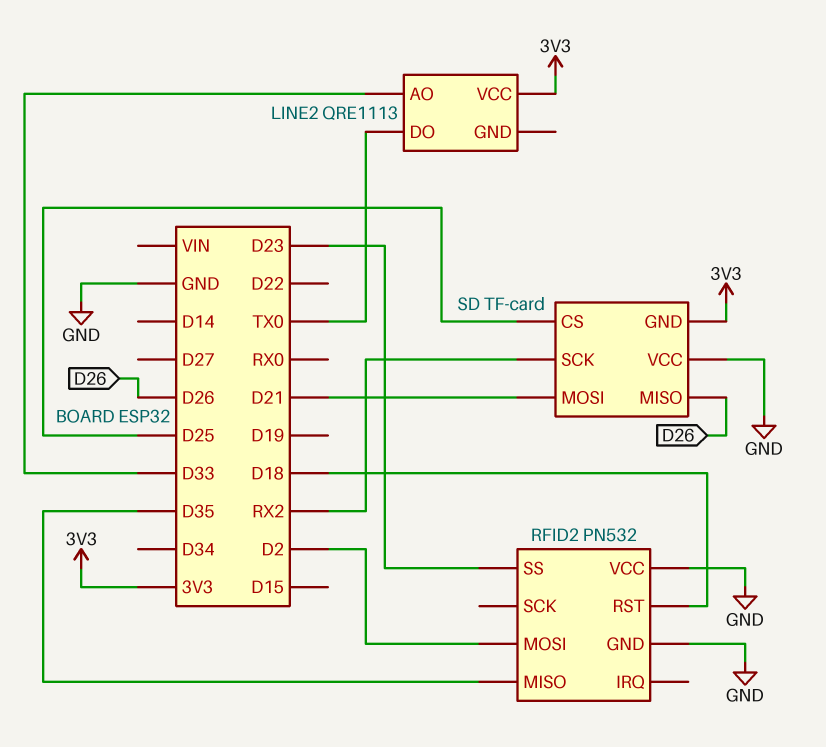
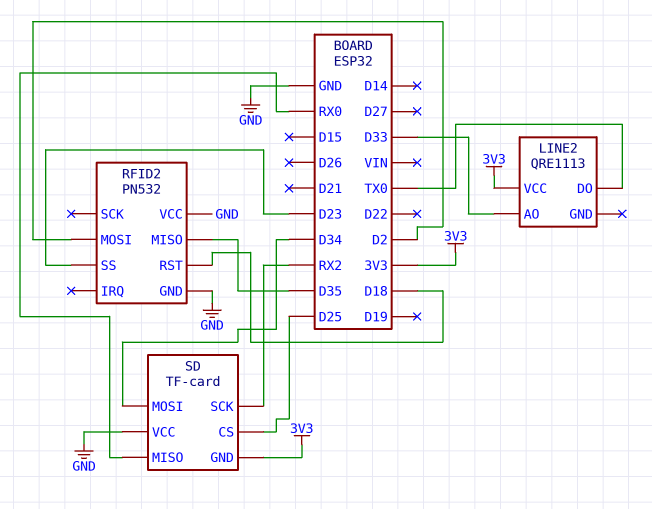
SD pin MISO: D26 -> RX0
SD pin MOSI: D21 -> D34

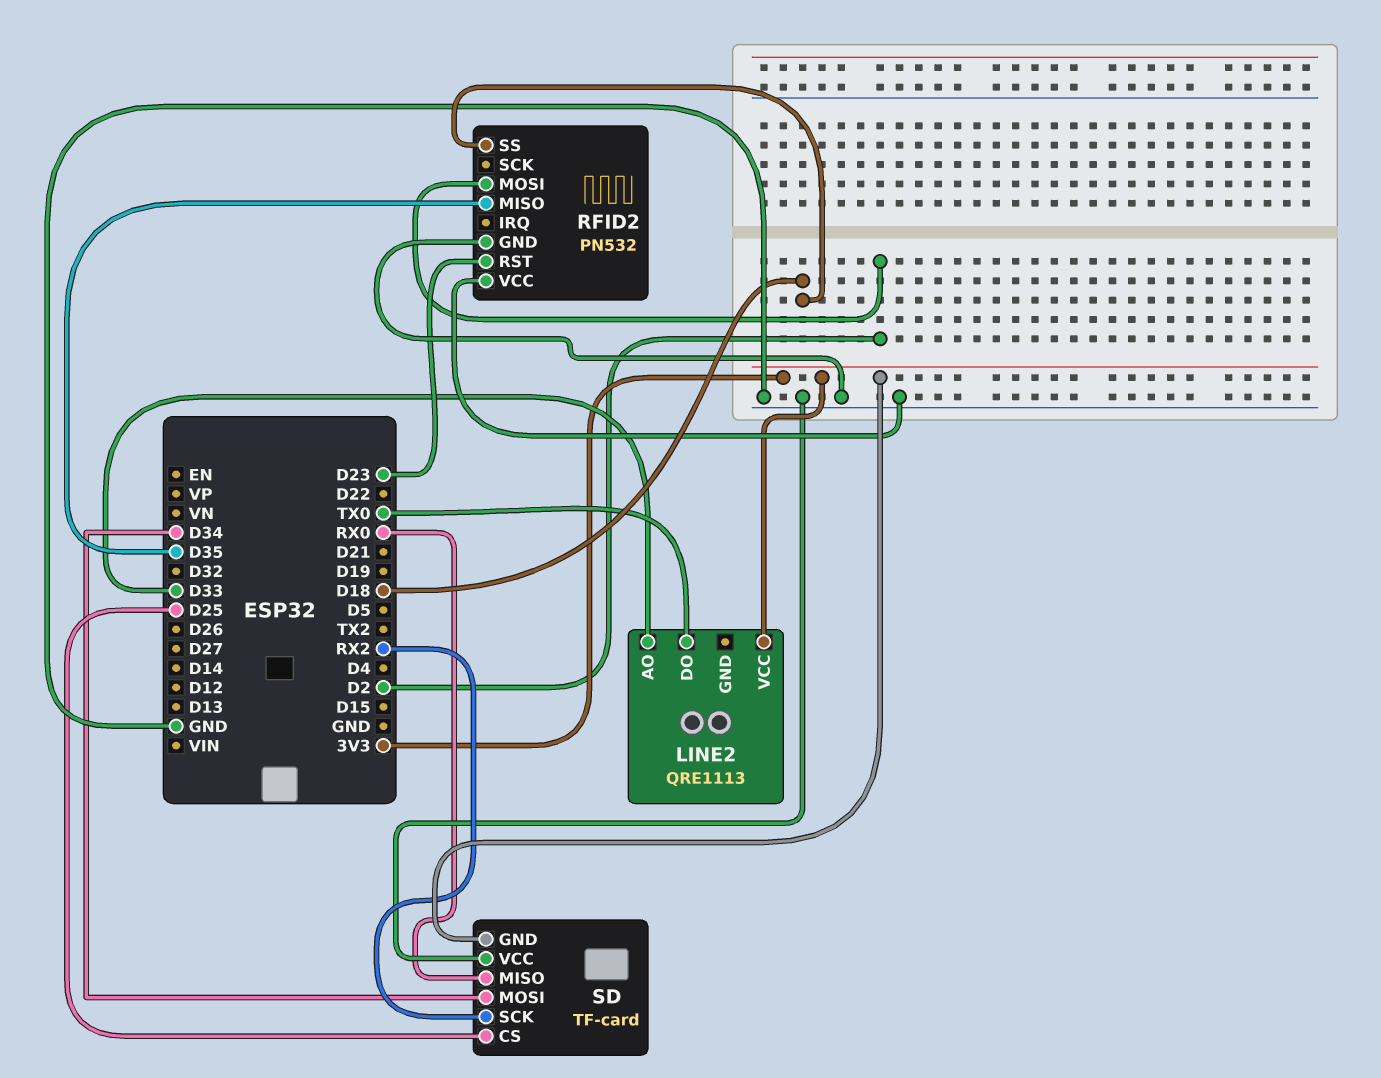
RFID2 pin RST: D18 -> D23
RFID2 pin SS: D23 -> D18

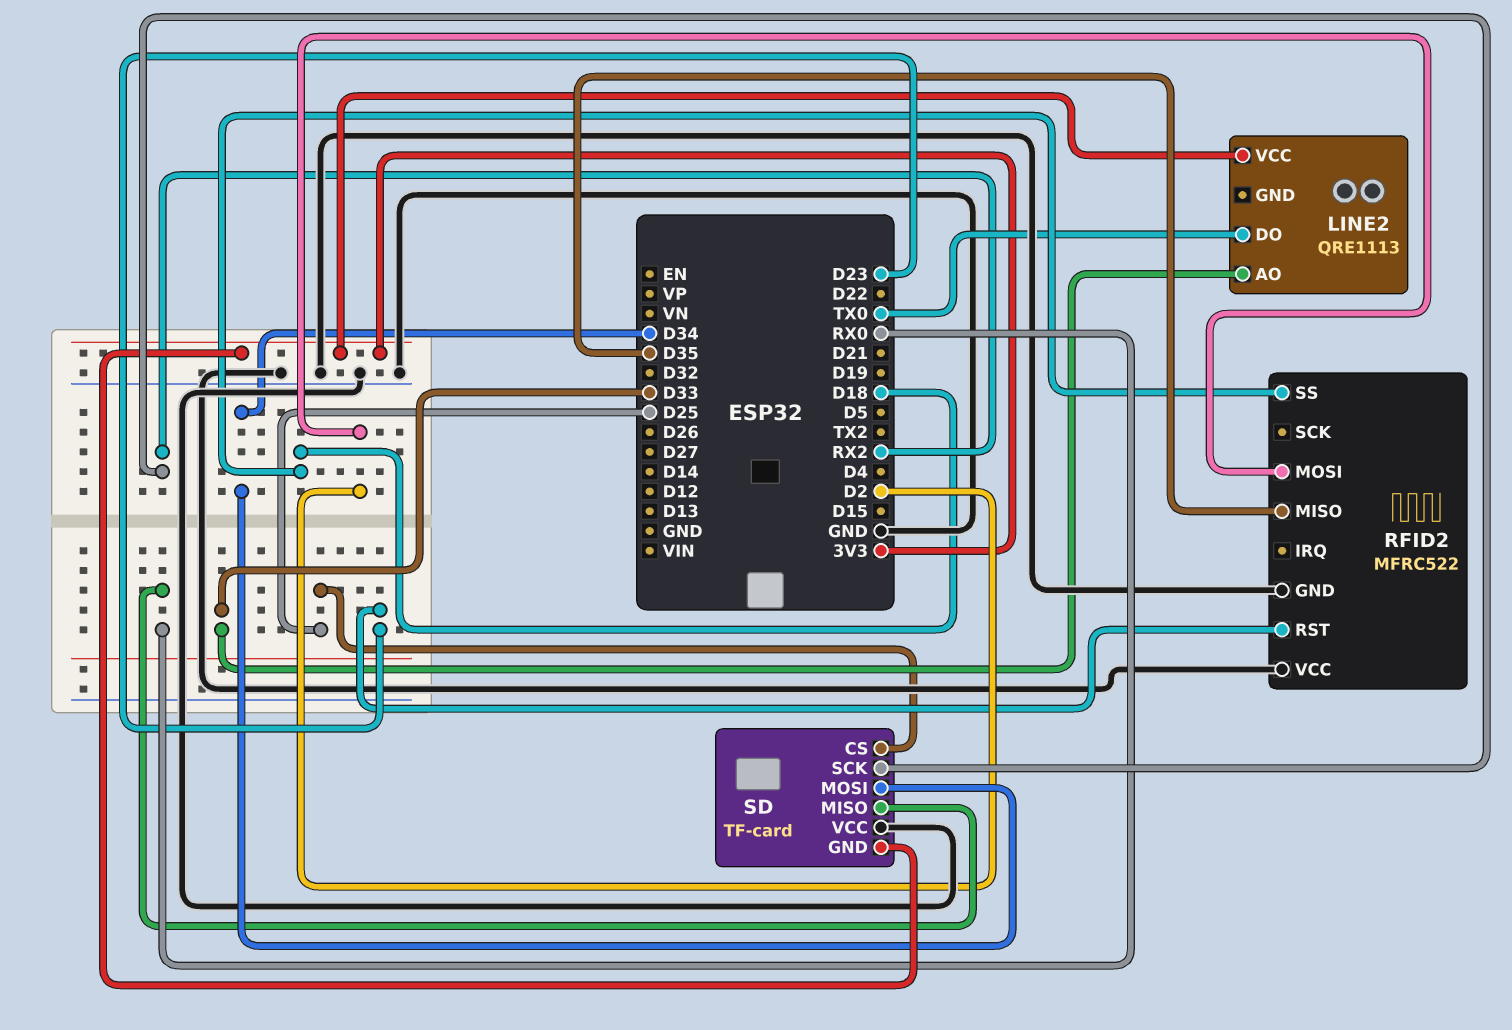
RFID2: PN532 -> MFRC522

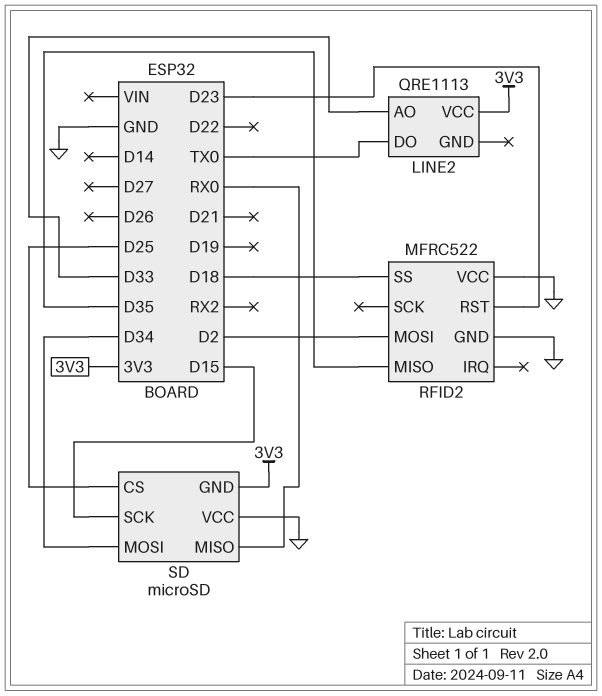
SD: TF-card -> microSD
SD pin SCK: RX2 -> D15

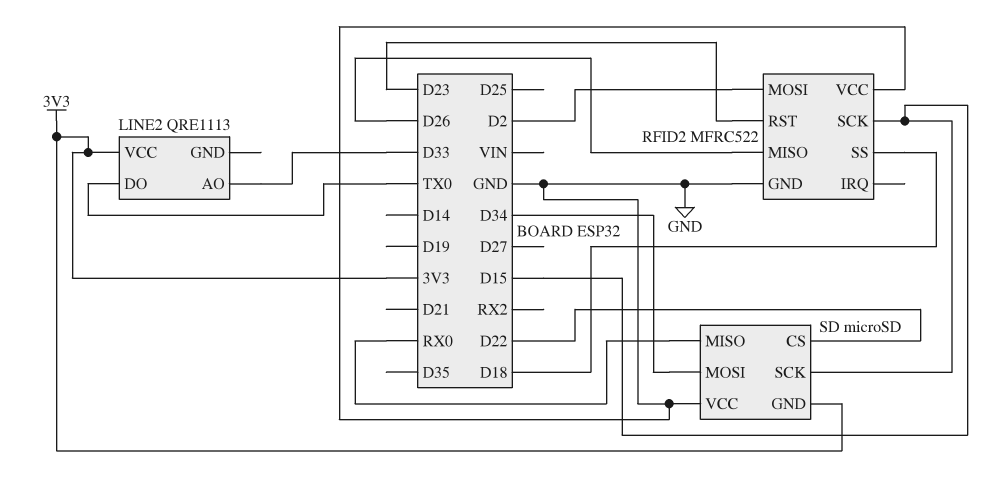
RFID2 pin MISO: D35 -> D26
RFID2 pin SCK: none -> D15
SD pin CS: D25 -> D22

